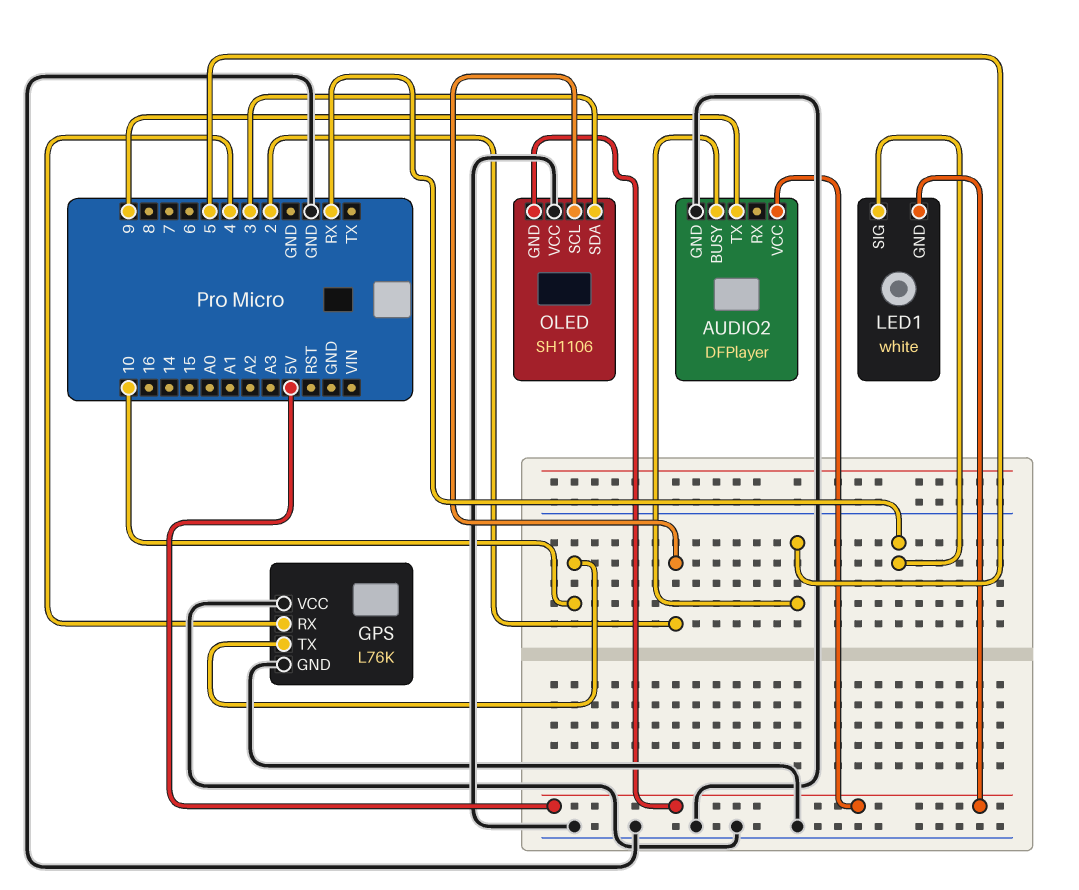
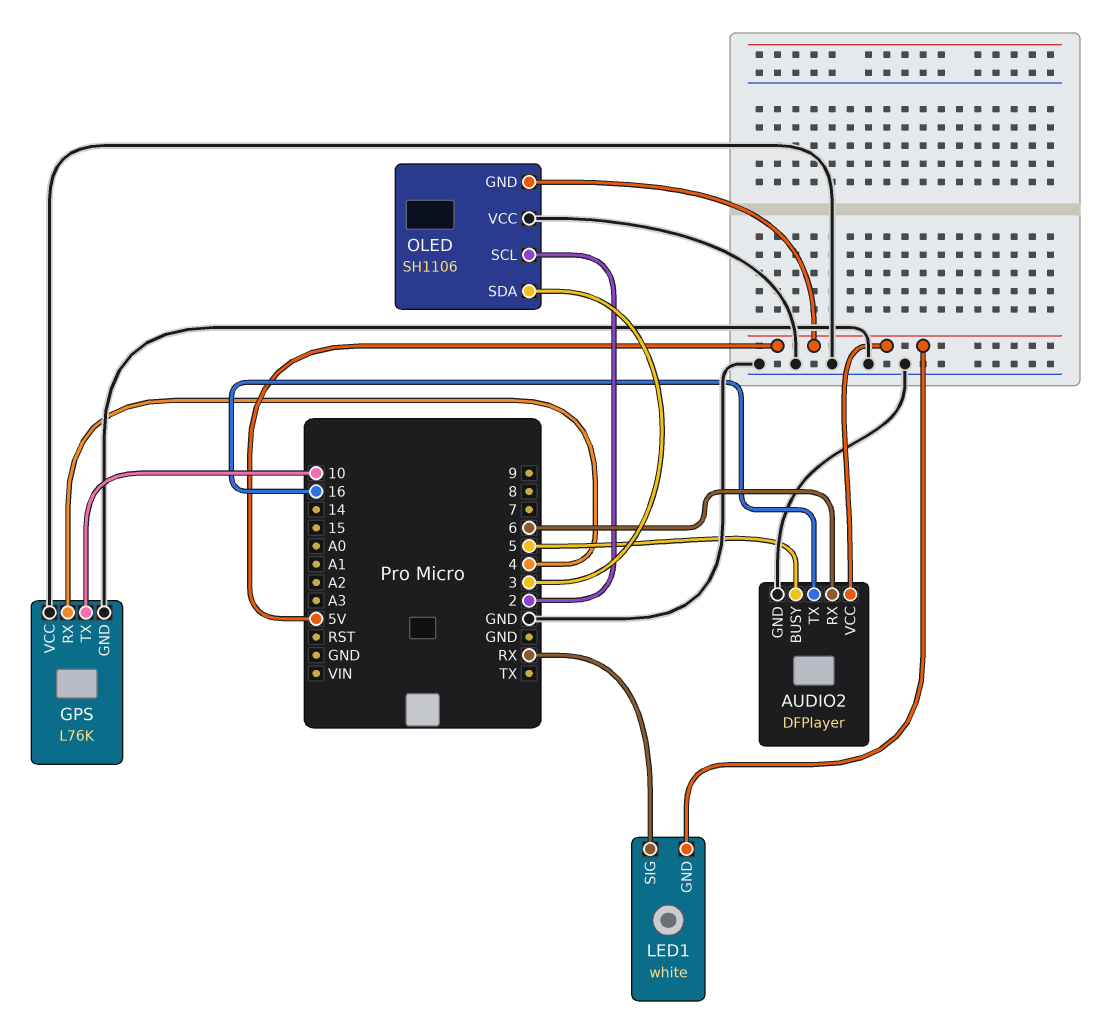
AUDIO2 pin RX: none -> 6
AUDIO2 pin TX: 9 -> 16

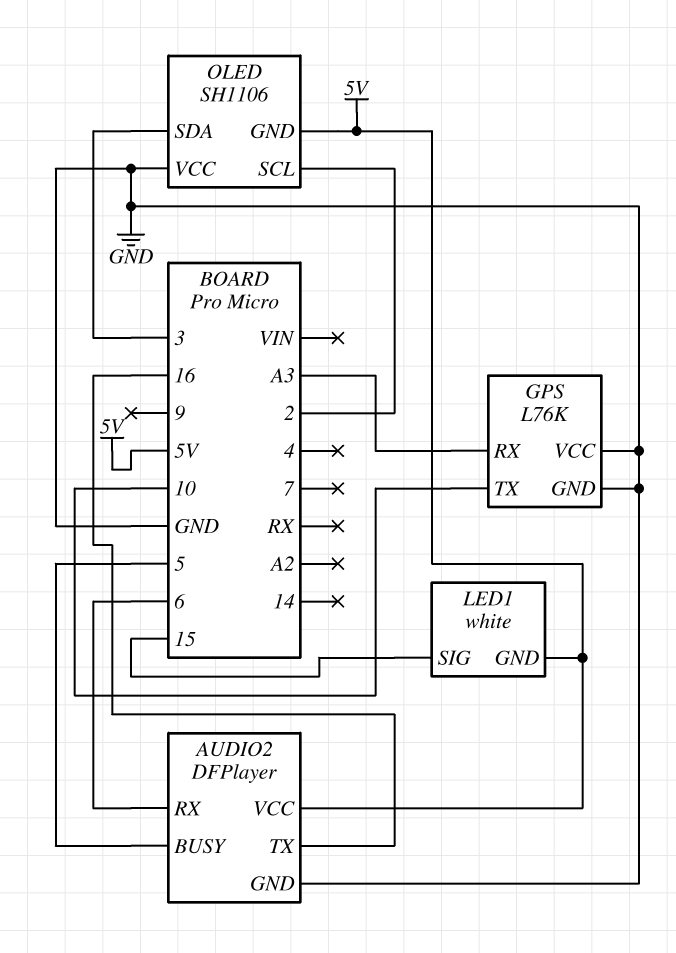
GPS pin RX: 4 -> A3
LED1 pin SIG: RX -> 15

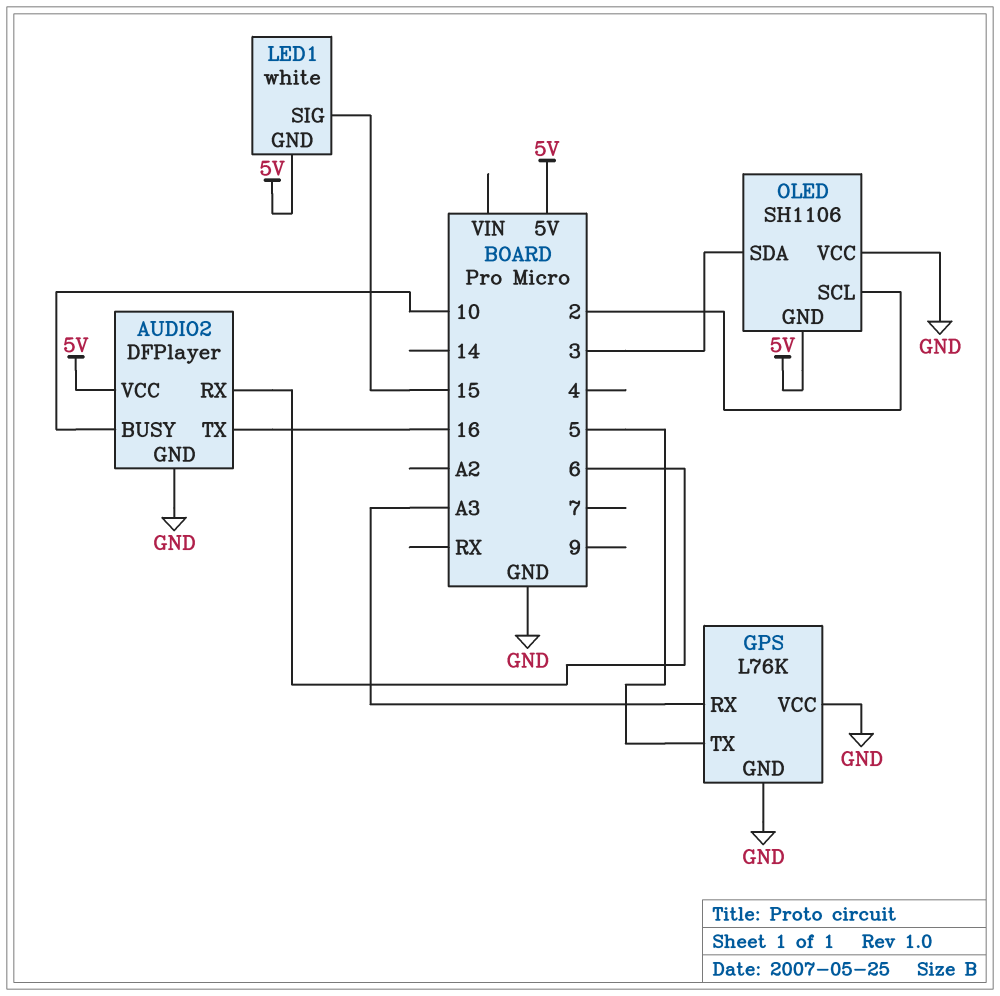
AUDIO2 pin BUSY: 5 -> 10
GPS pin TX: 10 -> 5

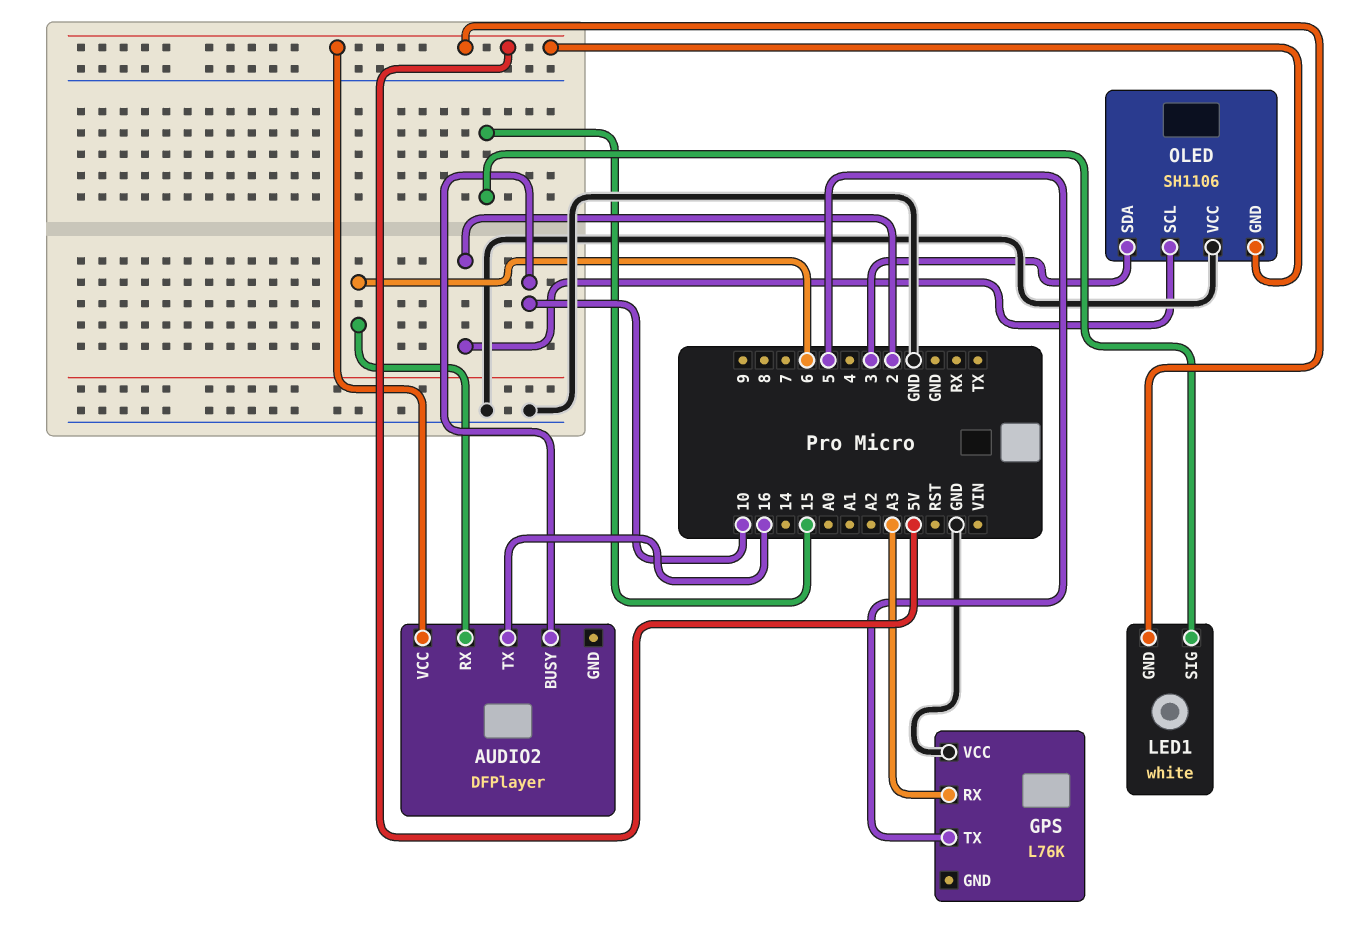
AUDIO2 pin GND: GND -> none
GPS pin GND: GND -> none

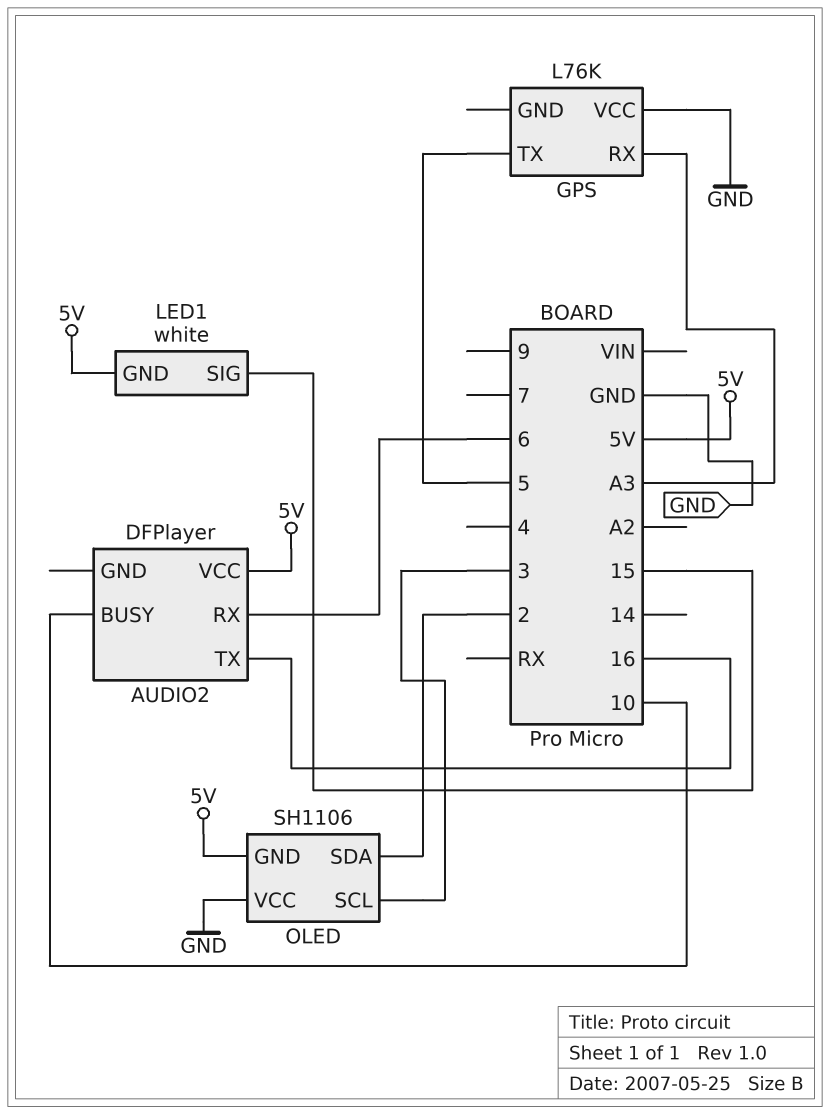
OLED pin SCL: 2 -> 3
OLED pin SDA: 3 -> 2

